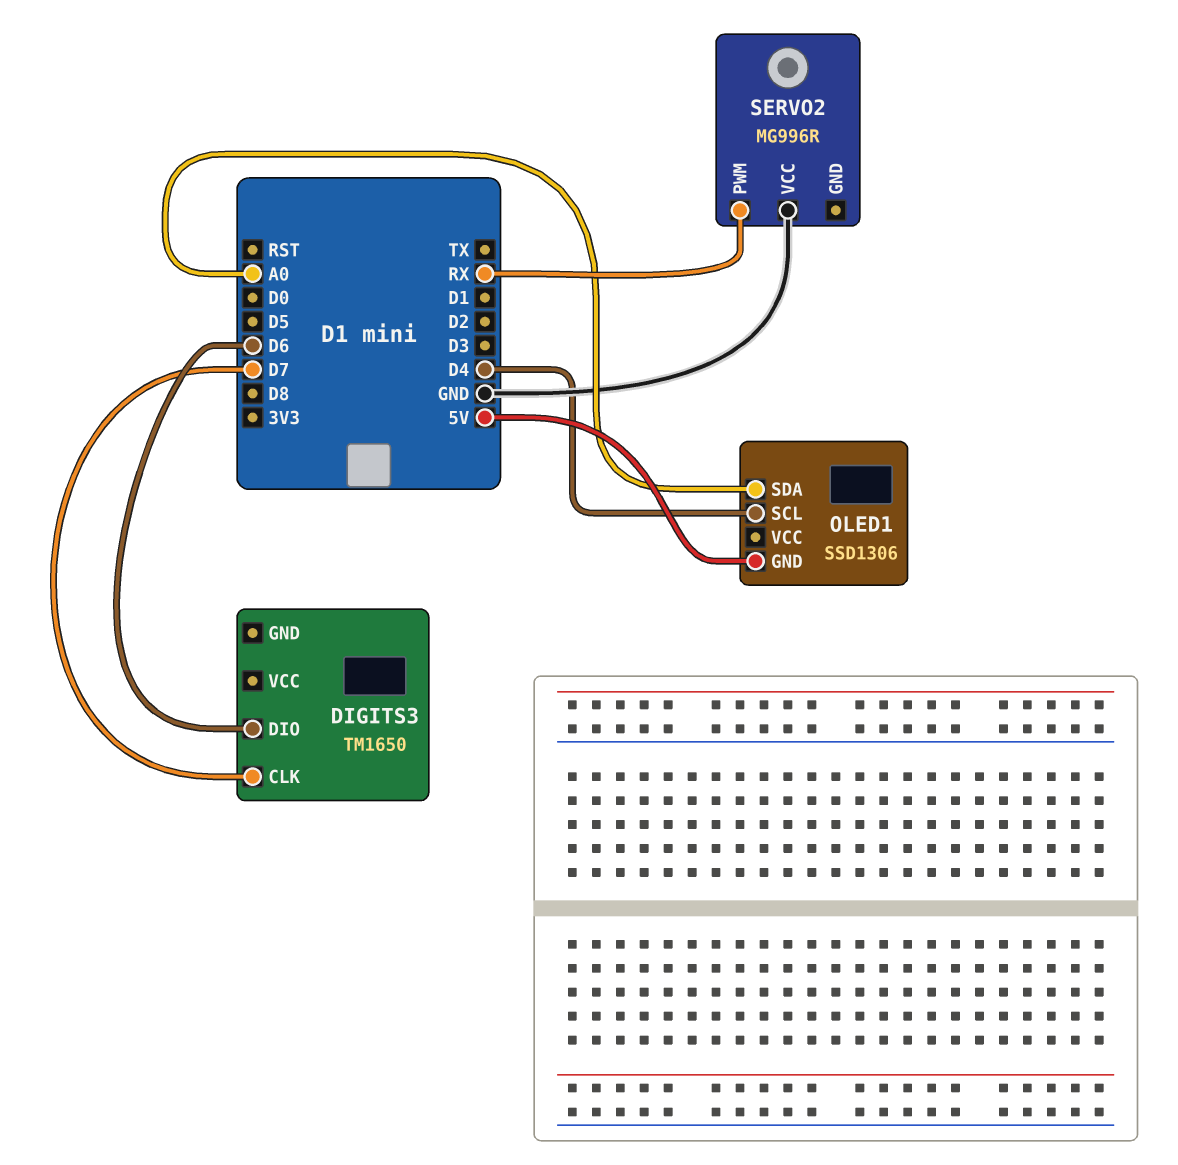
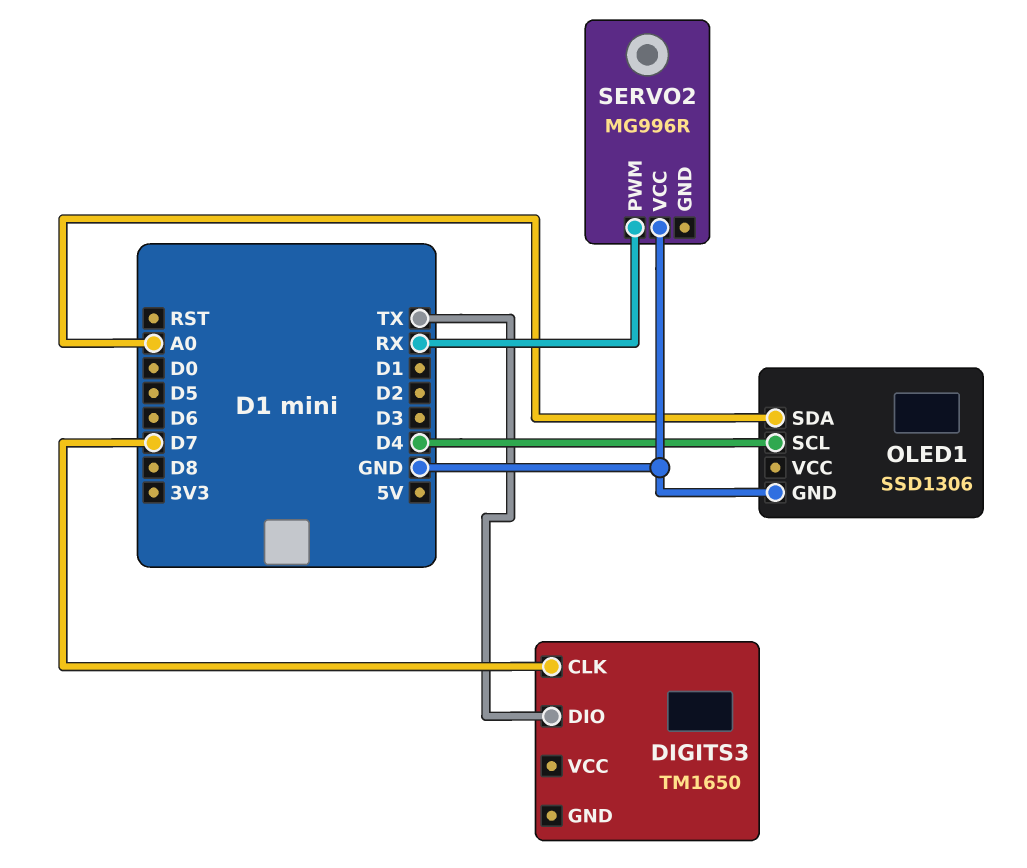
DIGITS3 pin DIO: D6 -> TX
OLED1 pin GND: 5V -> GND

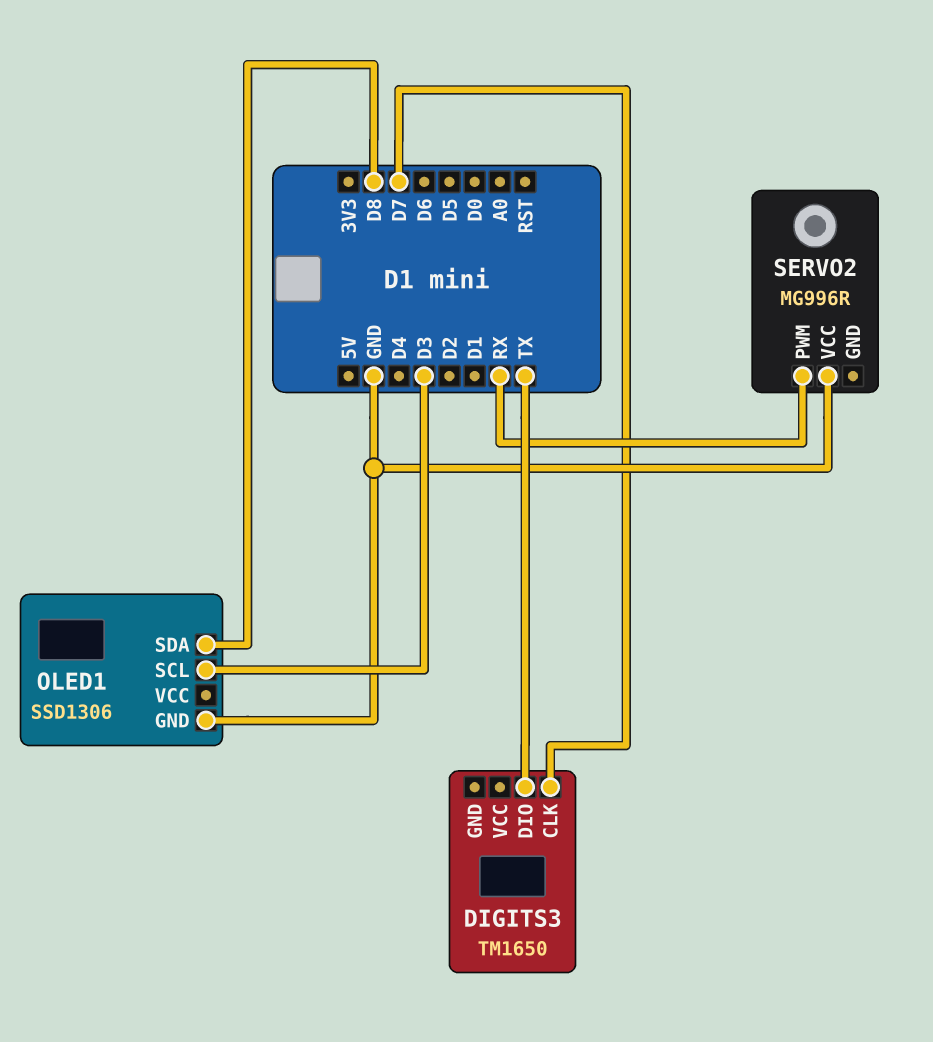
OLED1 pin SCL: D4 -> D3
OLED1 pin SDA: A0 -> D8

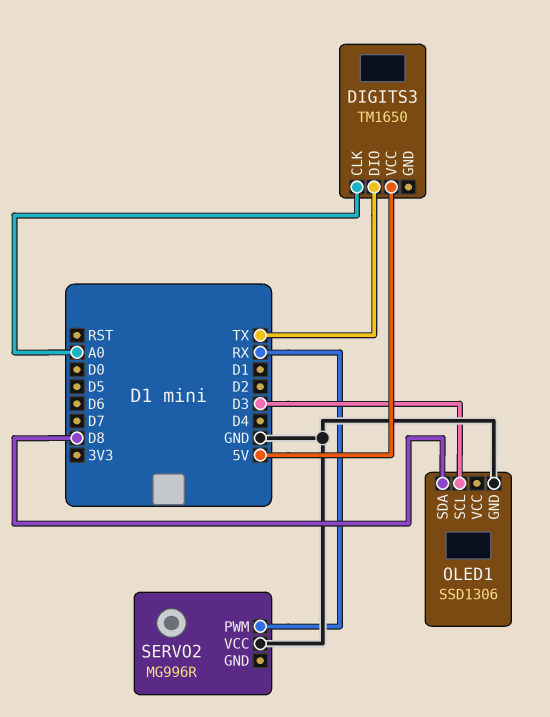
DIGITS3 pin CLK: D7 -> A0
DIGITS3 pin VCC: none -> 5V

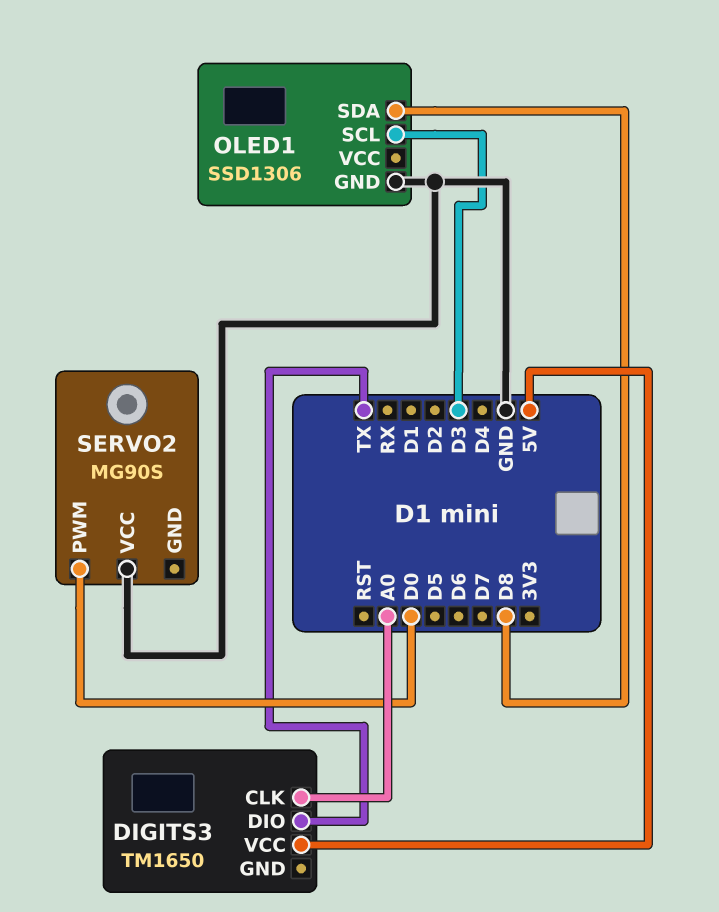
SERVO2: MG996R -> MG90S
SERVO2 pin PWM: RX -> D0

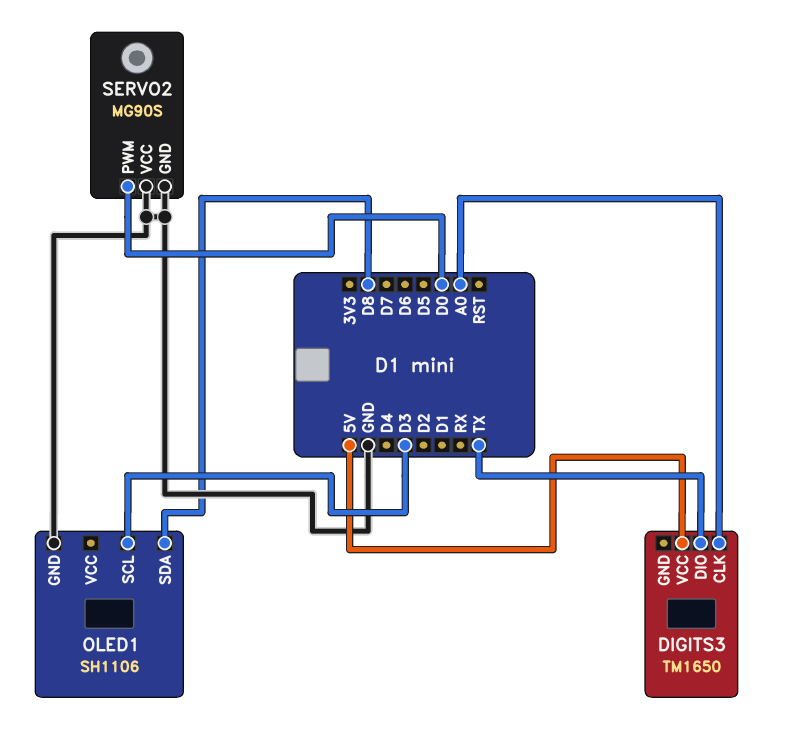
OLED1: SSD1306 -> SH1106
SERVO2 pin GND: none -> GND

